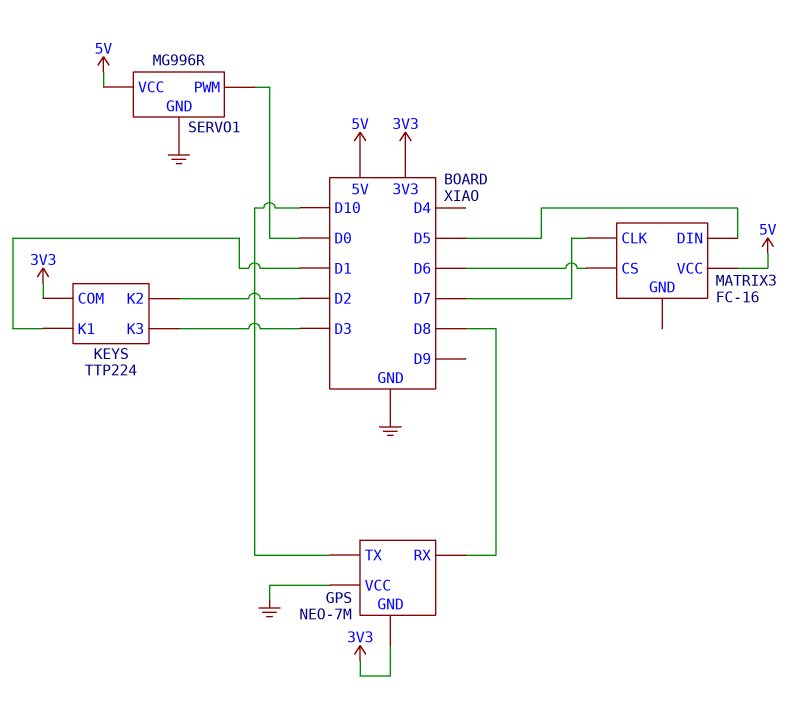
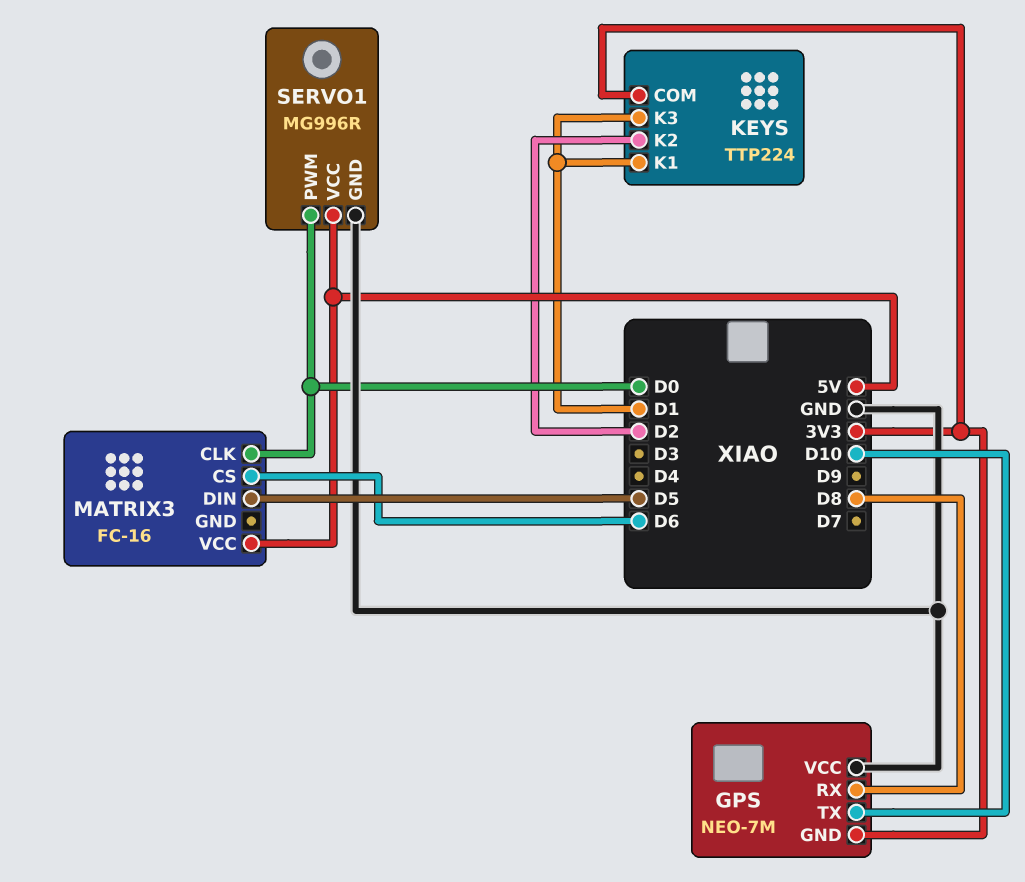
KEYS pin K3: D3 -> D1
MATRIX3 pin CLK: D7 -> D0

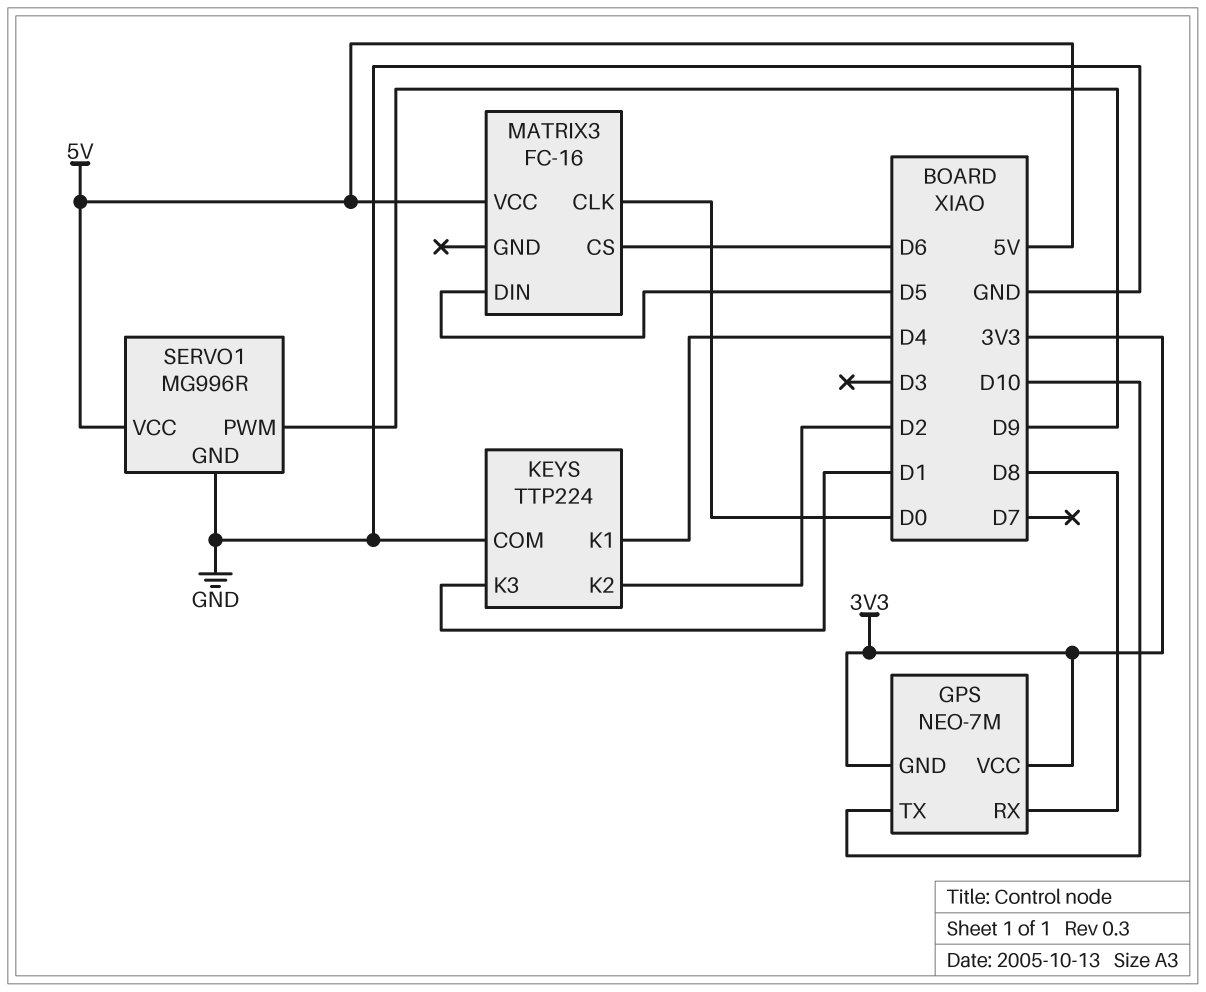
GPS pin VCC: GND -> 3V3
KEYS pin COM: 3V3 -> GND
KEYS pin K1: D1 -> D4
SERVO1 pin PWM: D0 -> D9

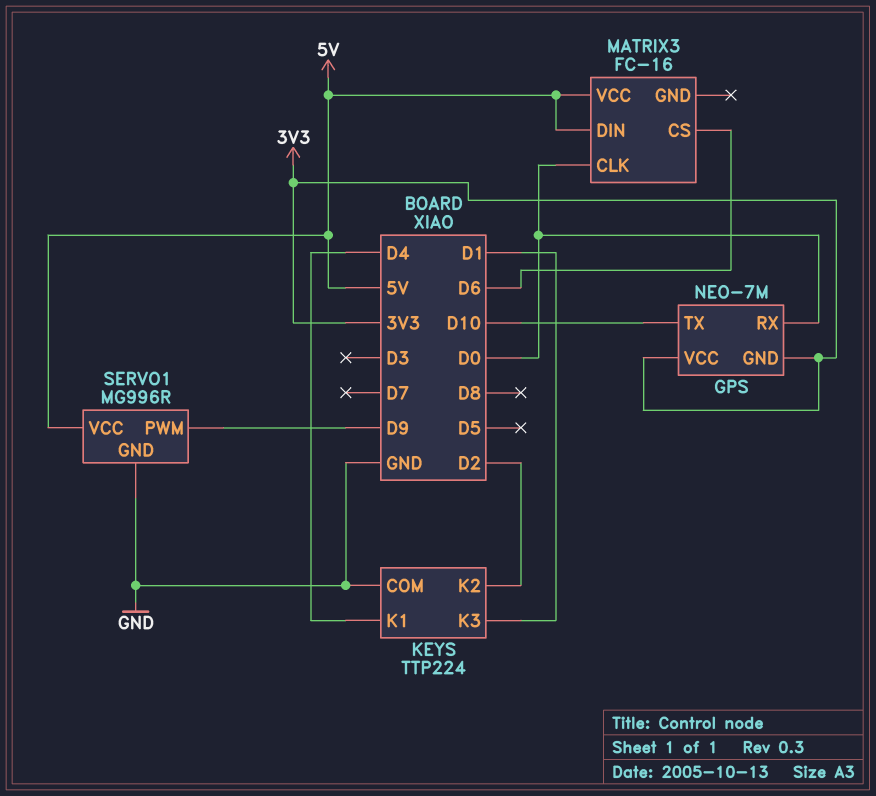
GPS pin RX: D8 -> D0
MATRIX3 pin DIN: D5 -> 5V

